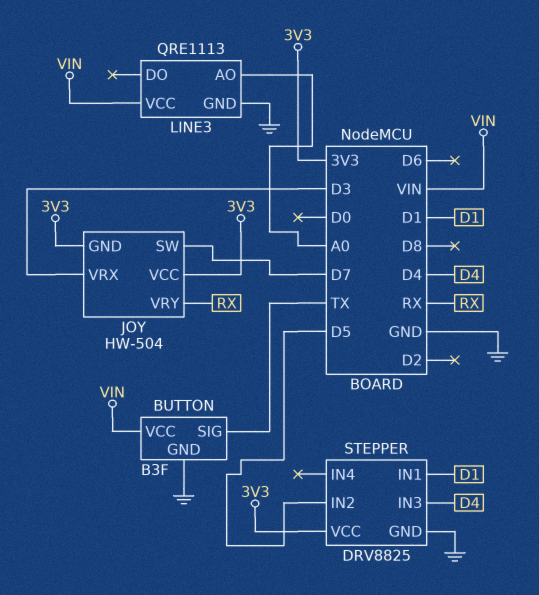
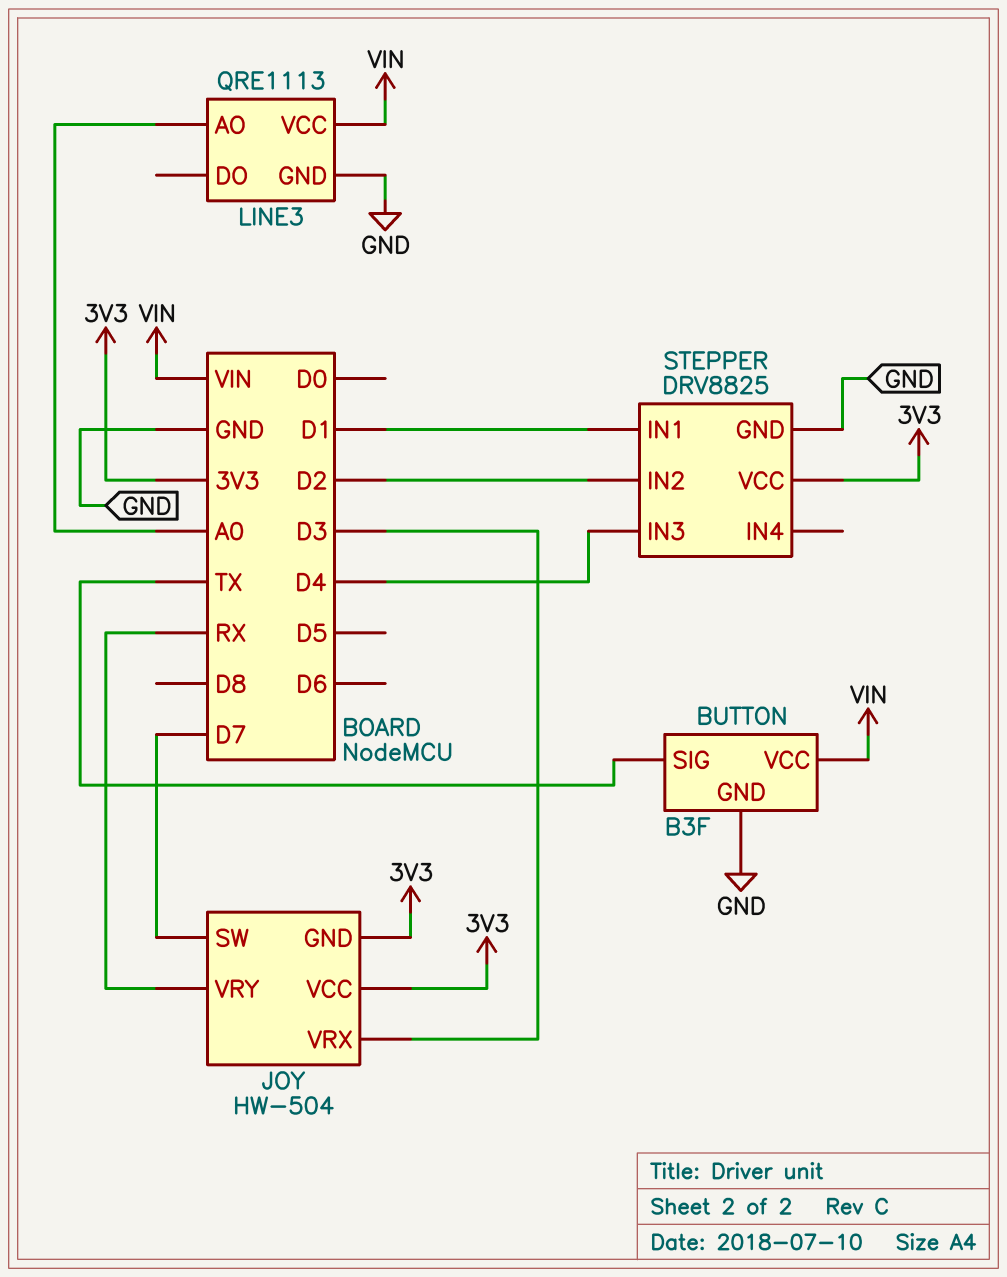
STEPPER pin IN2: D5 -> D2

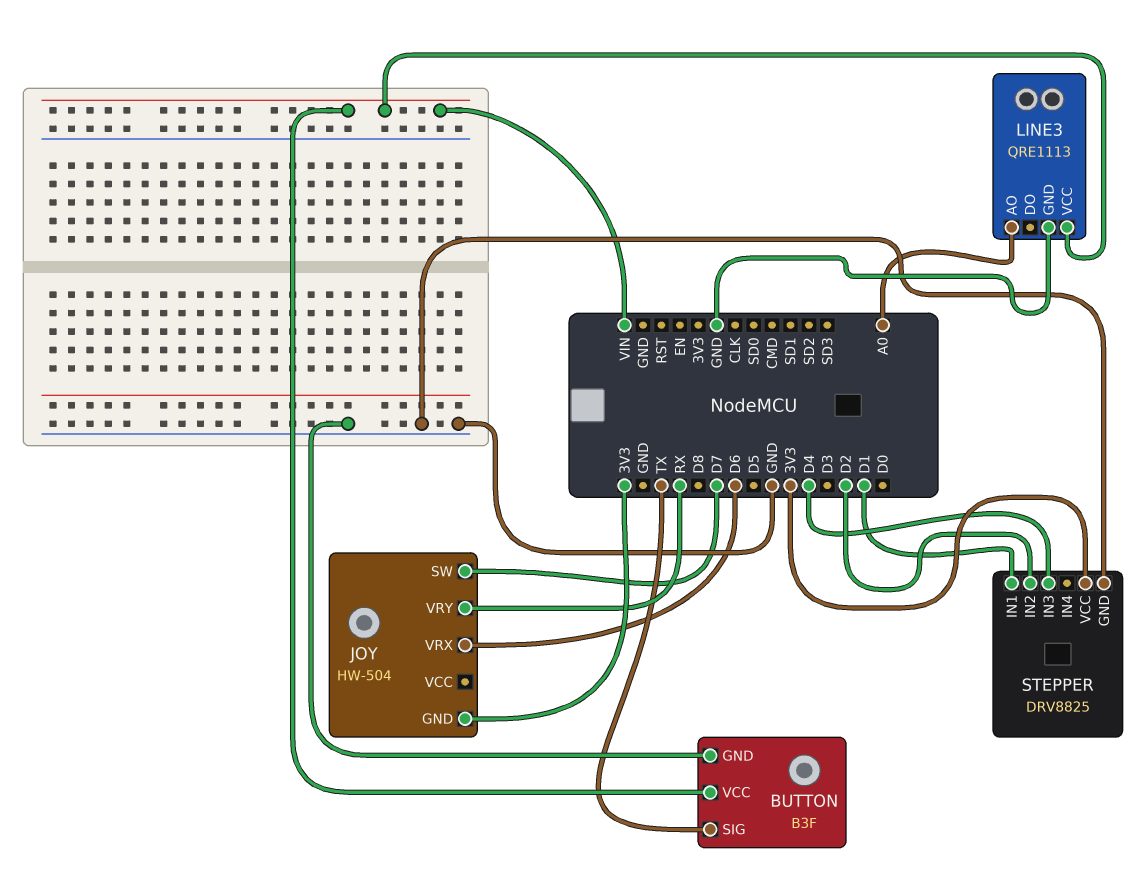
JOY pin VCC: 3V3 -> none
JOY pin VRX: D3 -> D6

